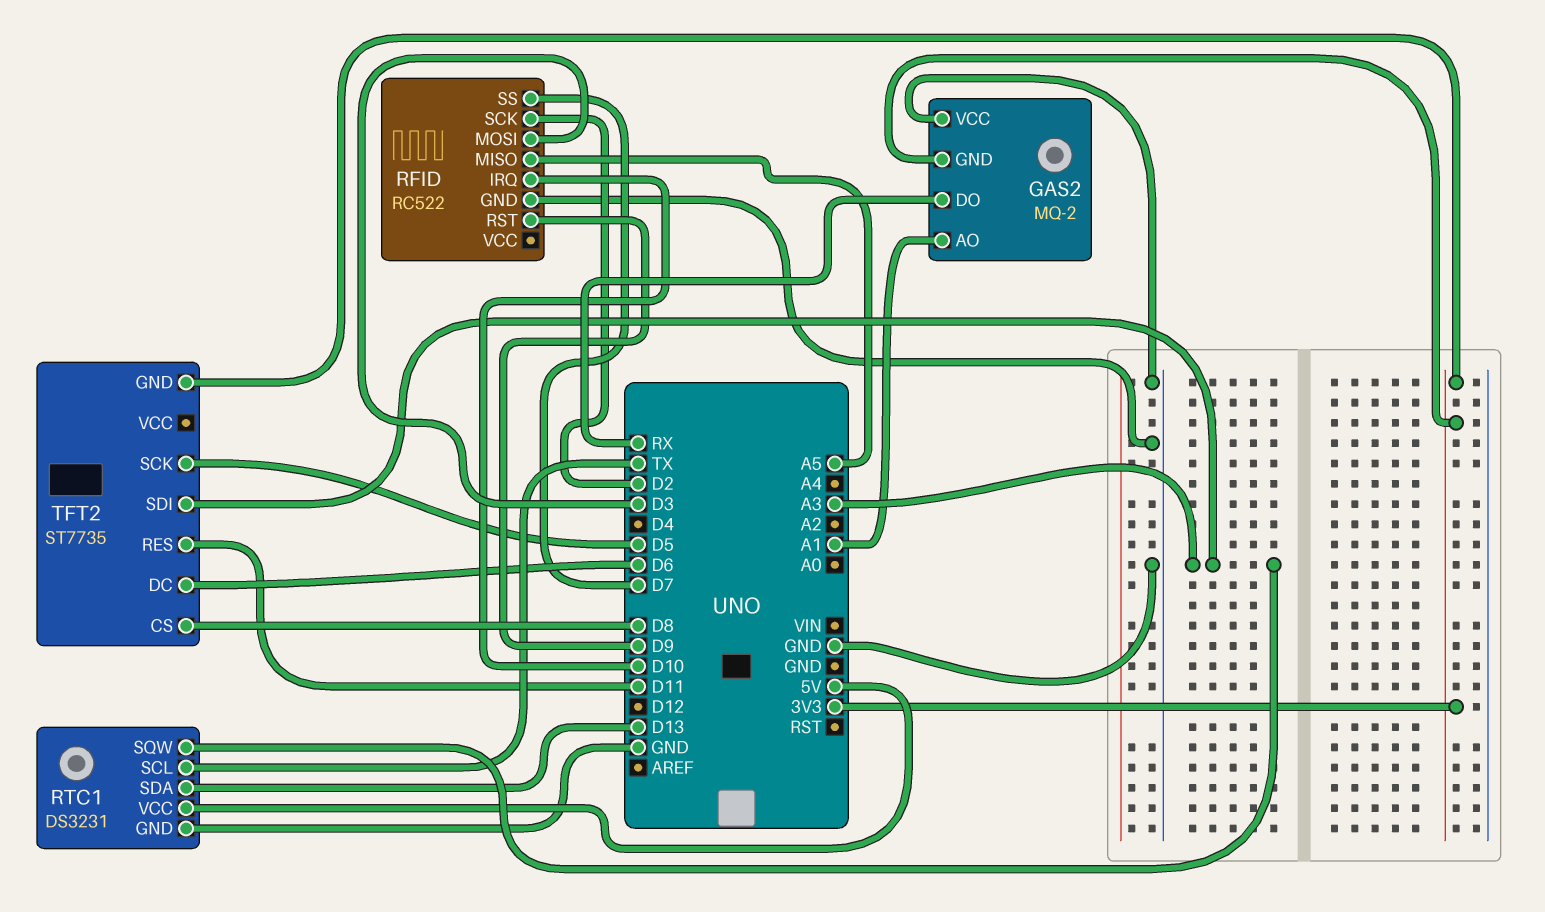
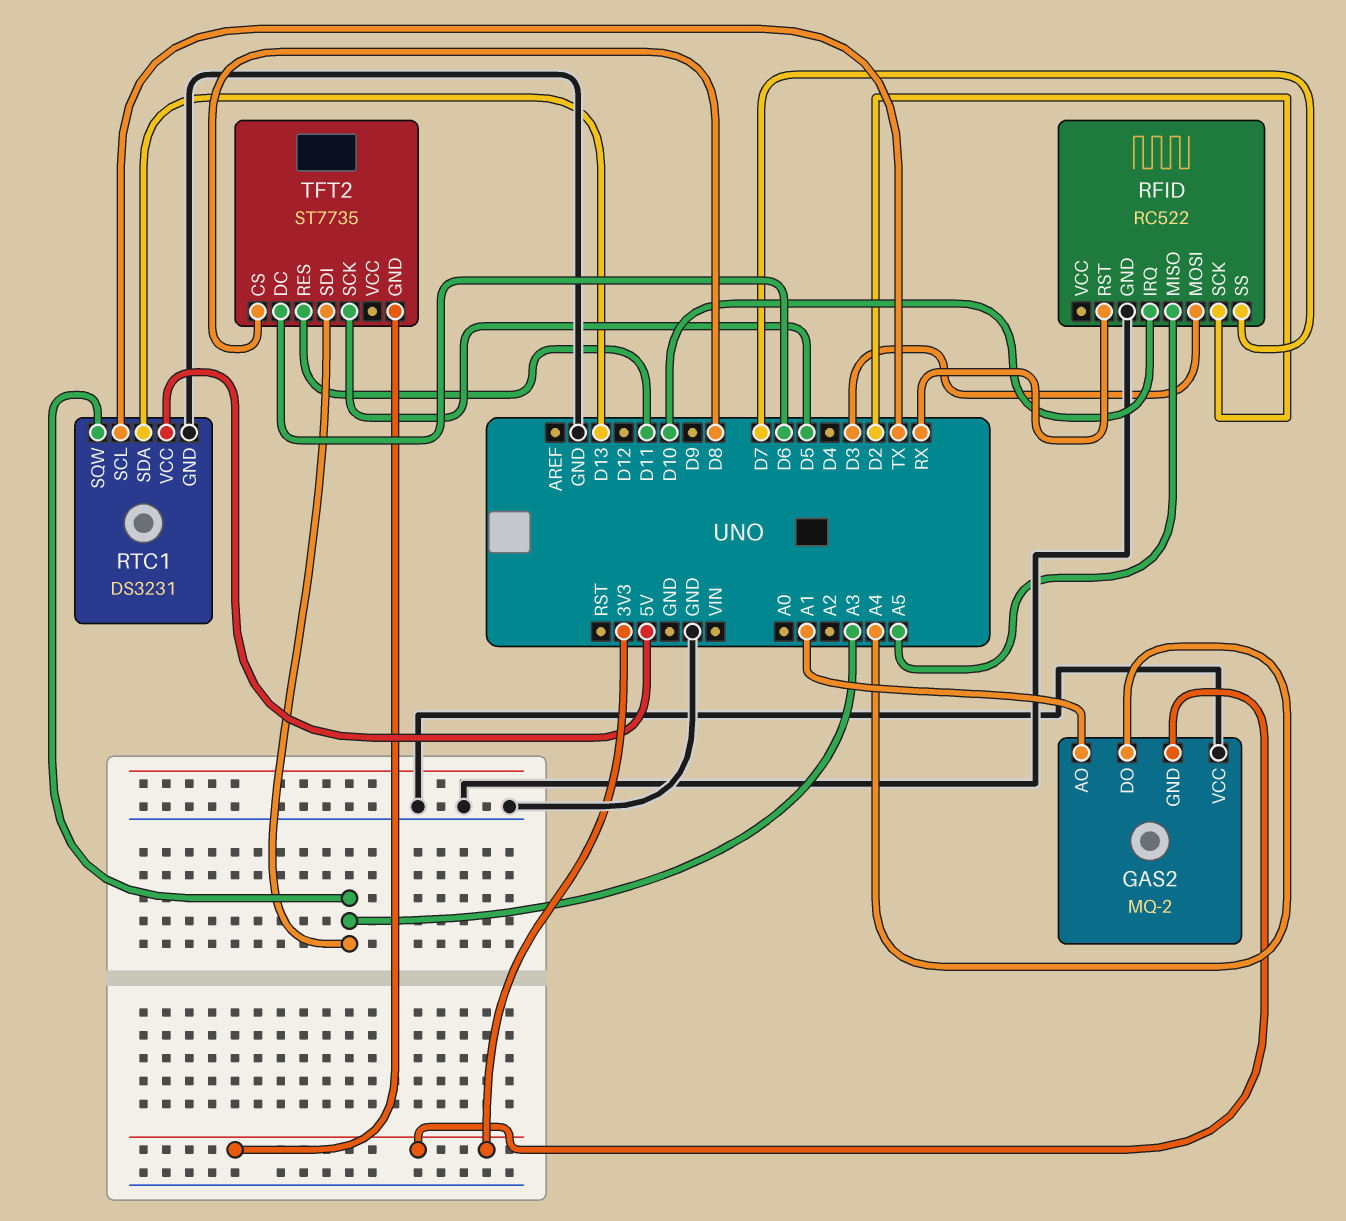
GAS2 pin DO: RX -> A4
RFID pin RST: D9 -> RX

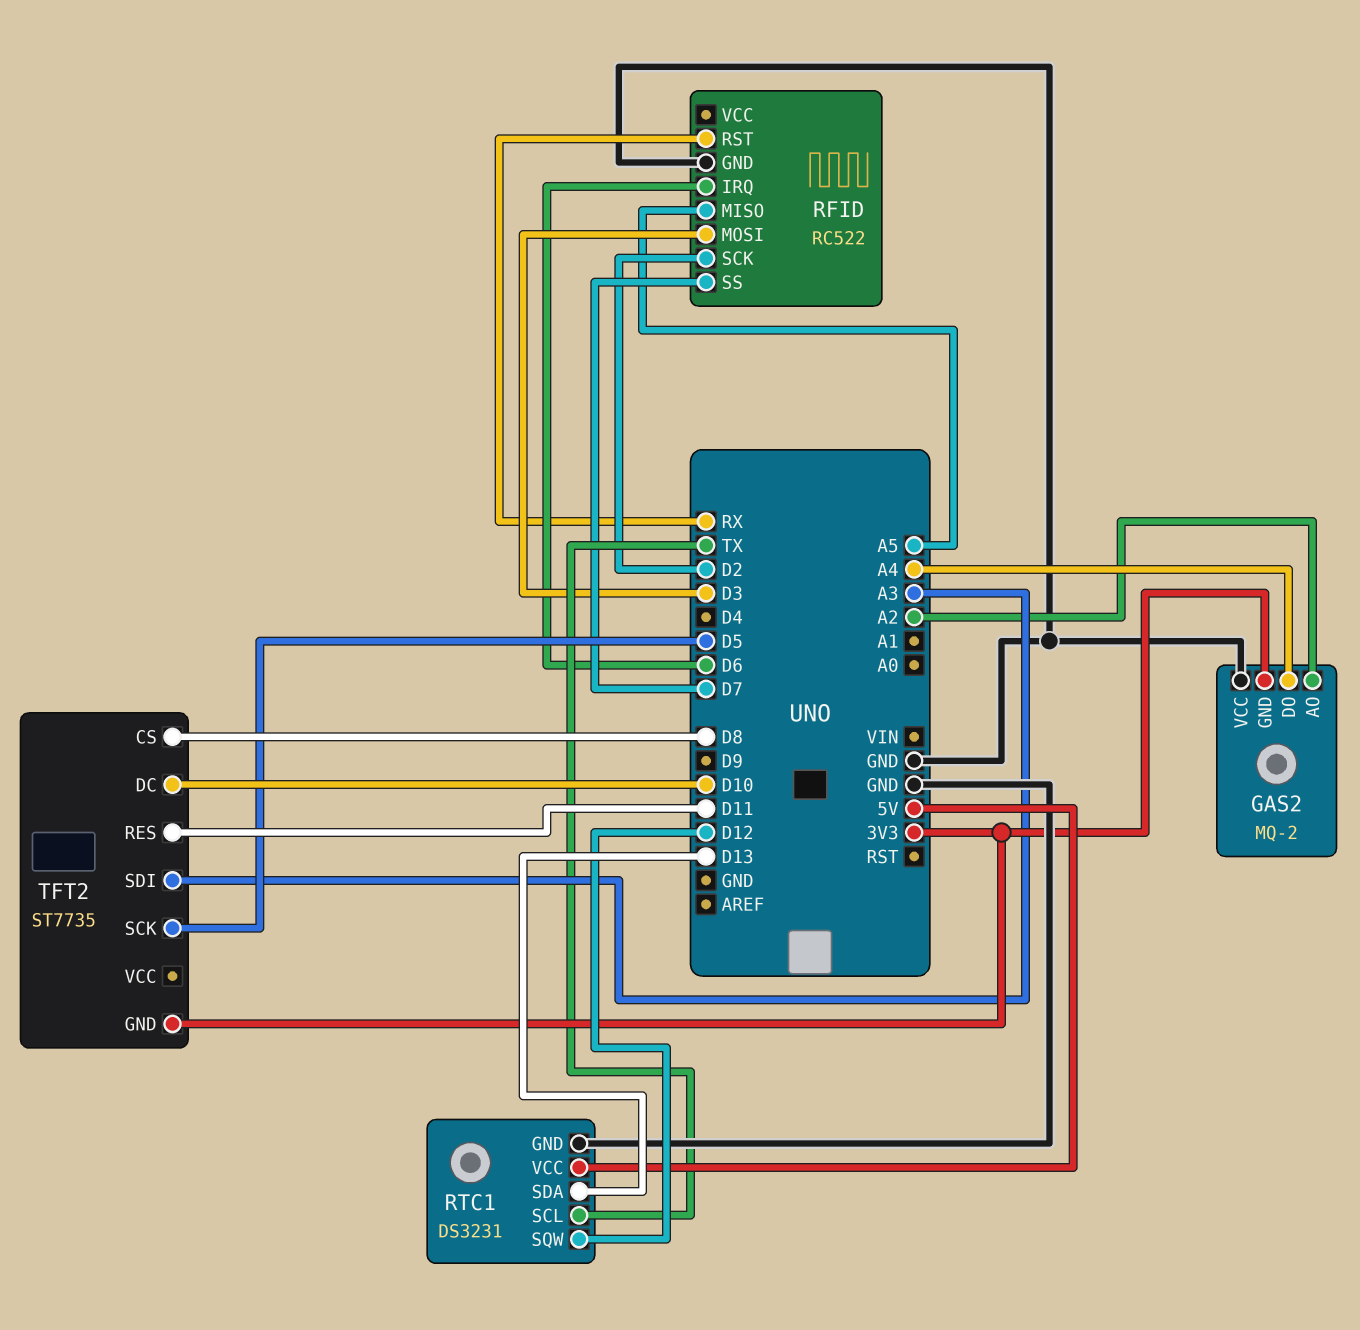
GAS2 pin AO: A1 -> A2
RFID pin IRQ: D10 -> D6
RTC1 pin SQW: A3 -> D12
TFT2 pin DC: D6 -> D10

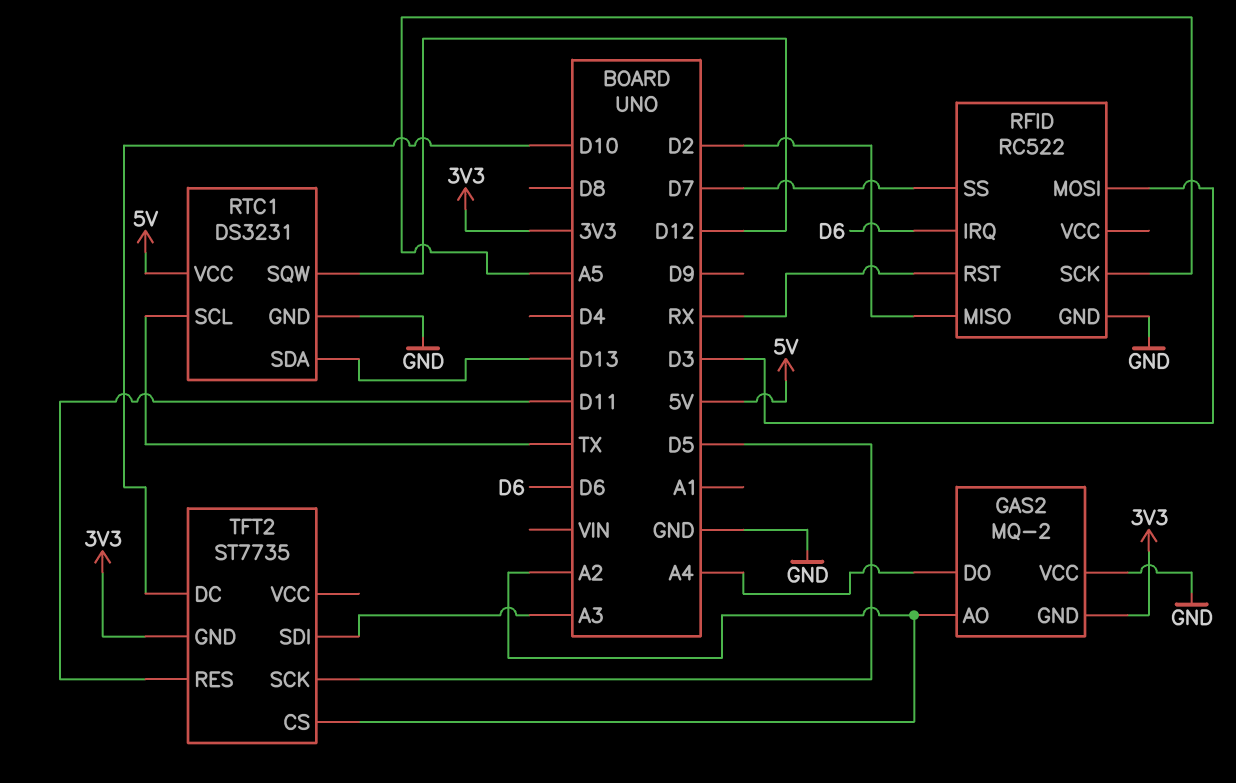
RFID pin MISO: A5 -> D2
RFID pin SCK: D2 -> A5
TFT2 pin CS: D8 -> A2

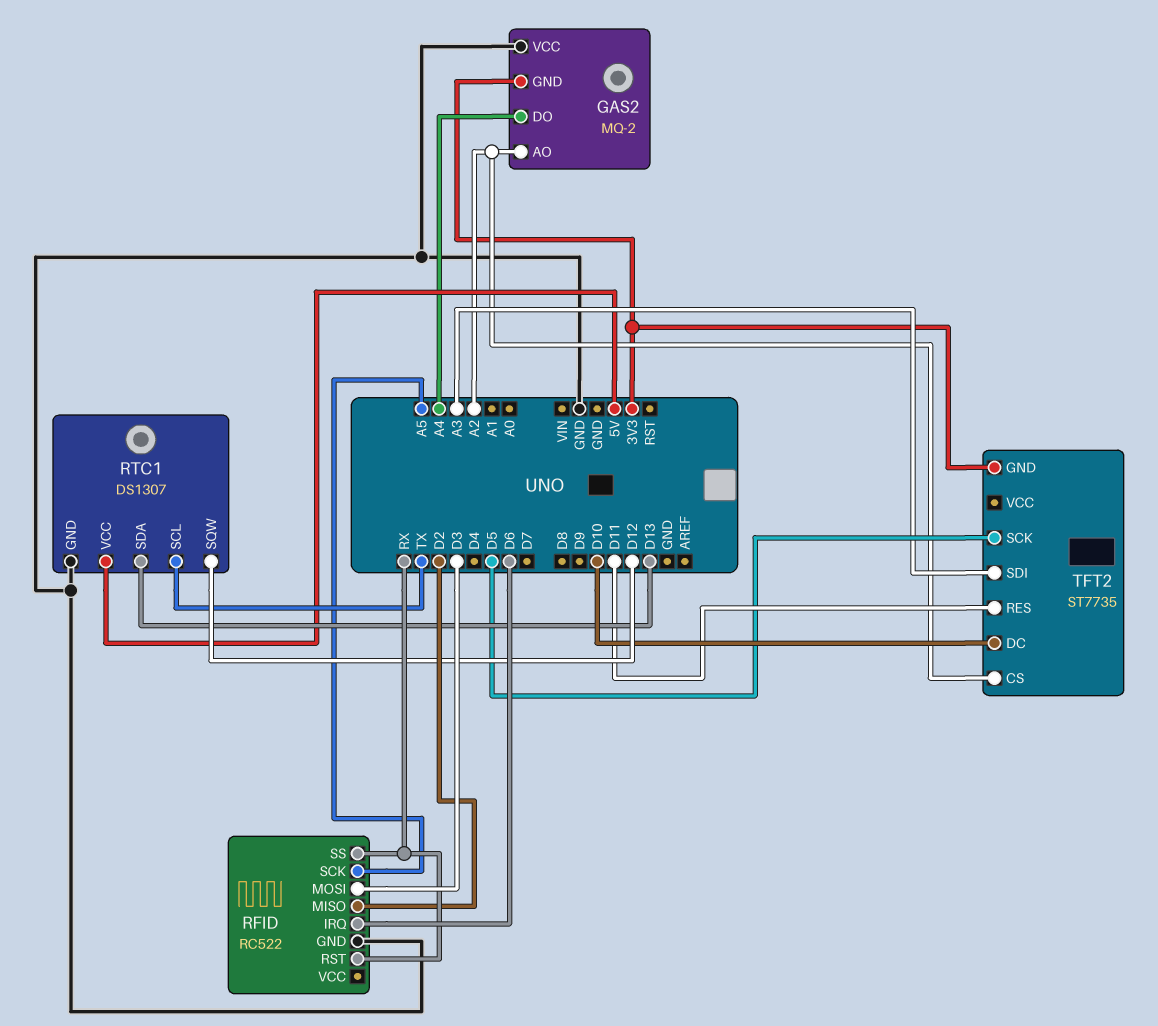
RFID pin SS: D7 -> RX
RTC1: DS3231 -> DS1307

